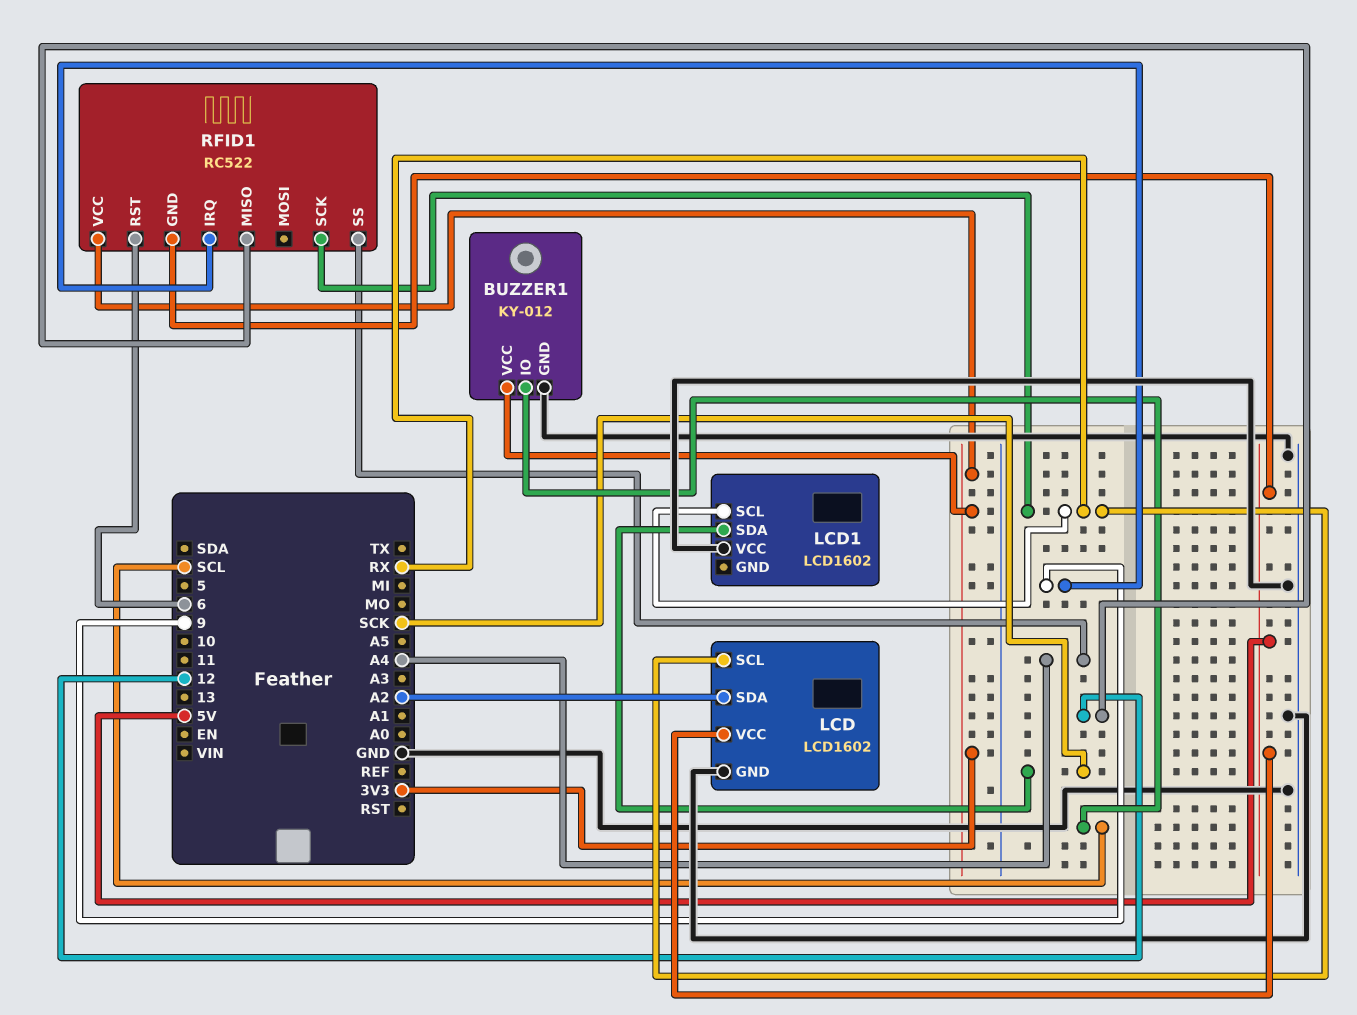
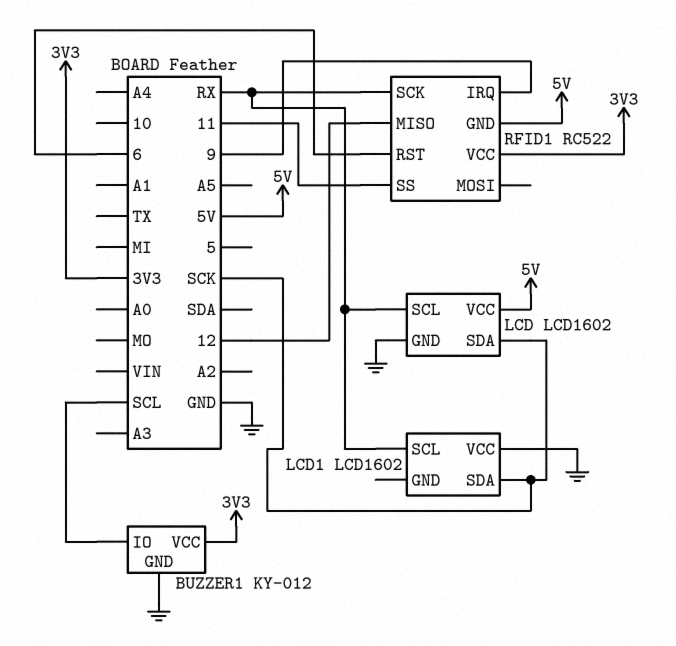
LCD pin SDA: A2 -> SCK
RFID1 pin SS: A4 -> 11

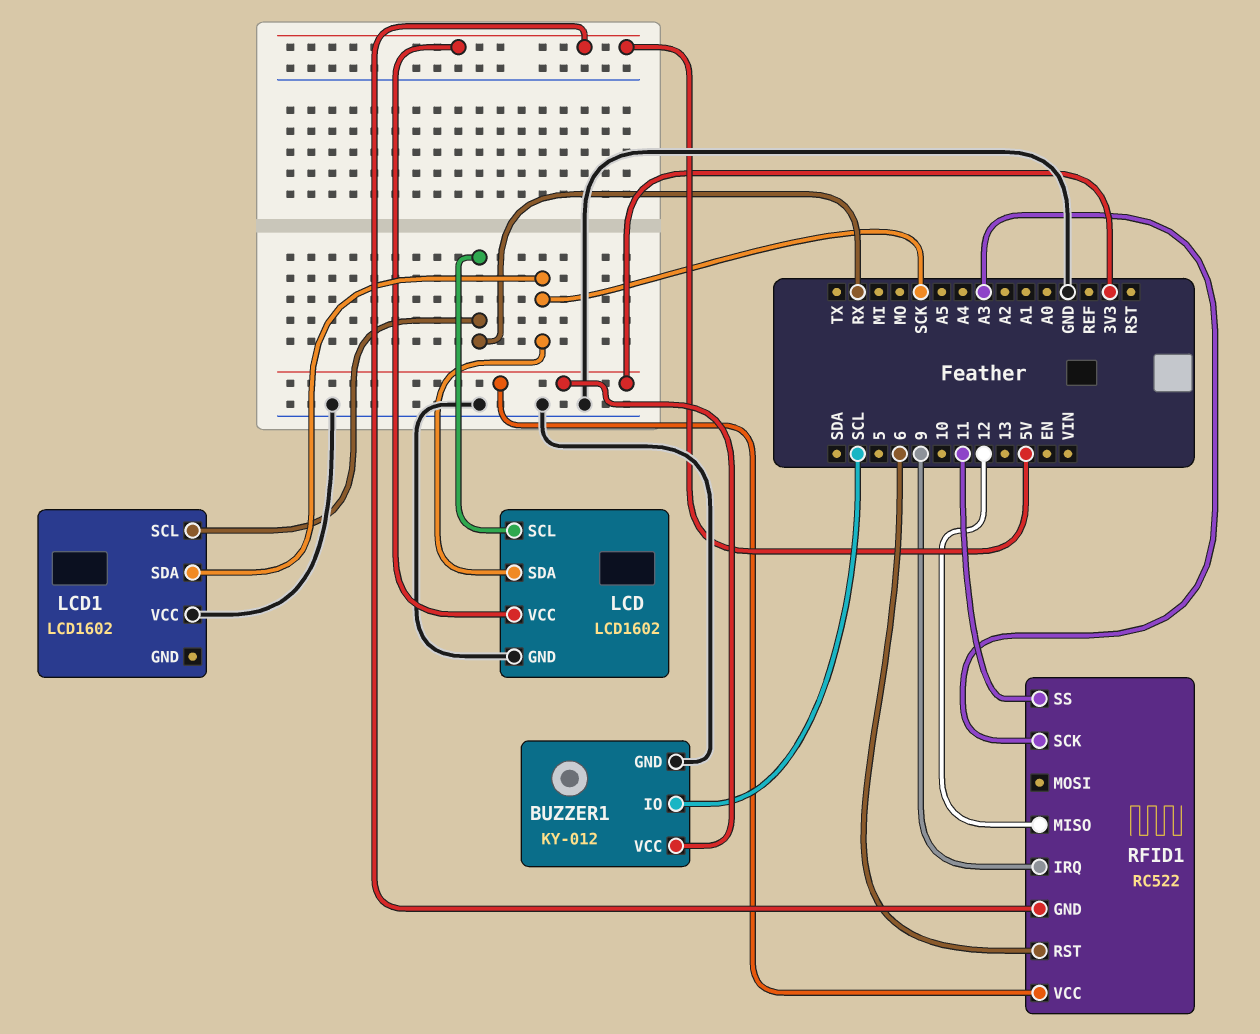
RFID1 pin SCK: RX -> A3

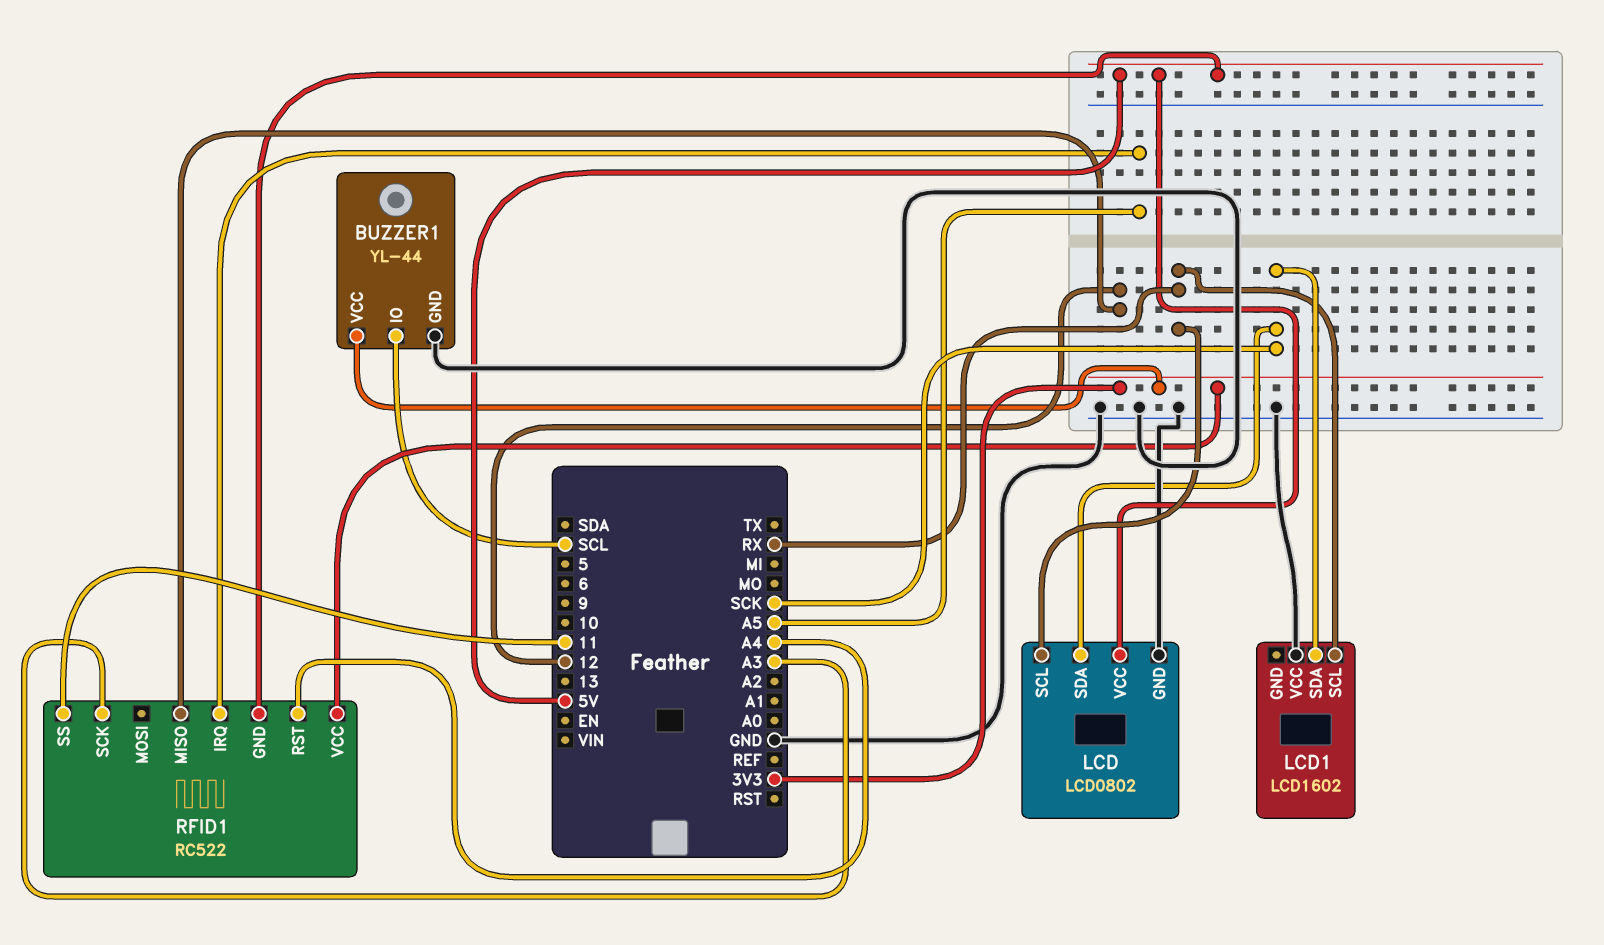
BUZZER1: KY-012 -> YL-44
LCD: LCD1602 -> LCD0802
RFID1 pin IRQ: 9 -> A5
RFID1 pin RST: 6 -> A4

